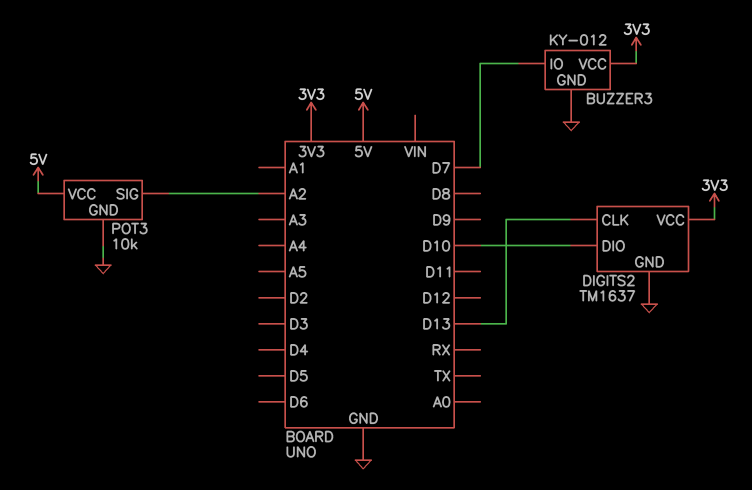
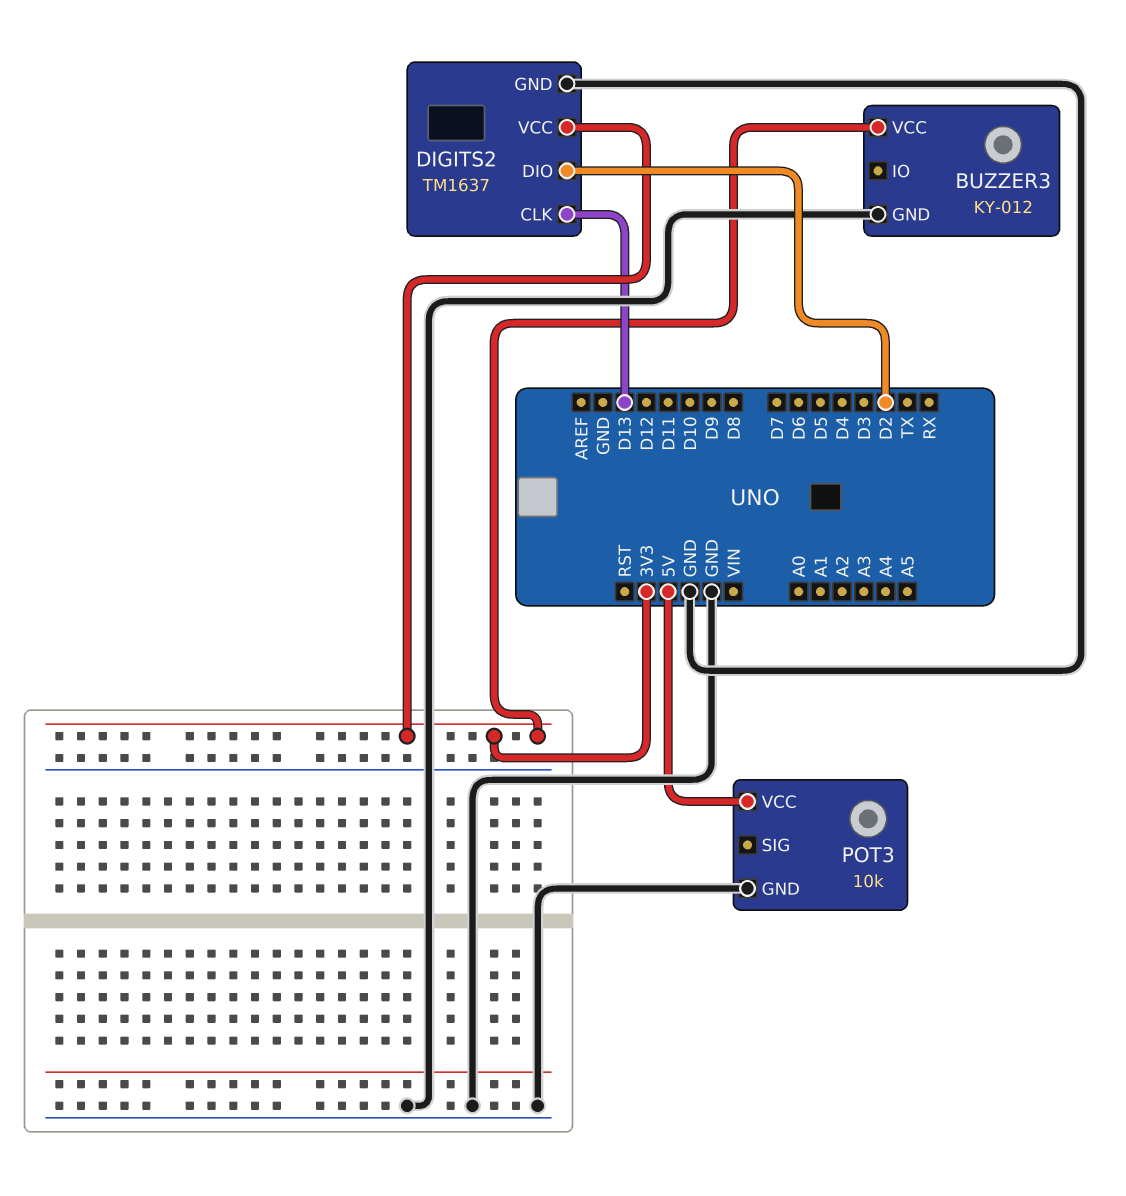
BUZZER3 pin IO: D7 -> none
DIGITS2 pin DIO: D10 -> D2
POT3 pin SIG: A2 -> none

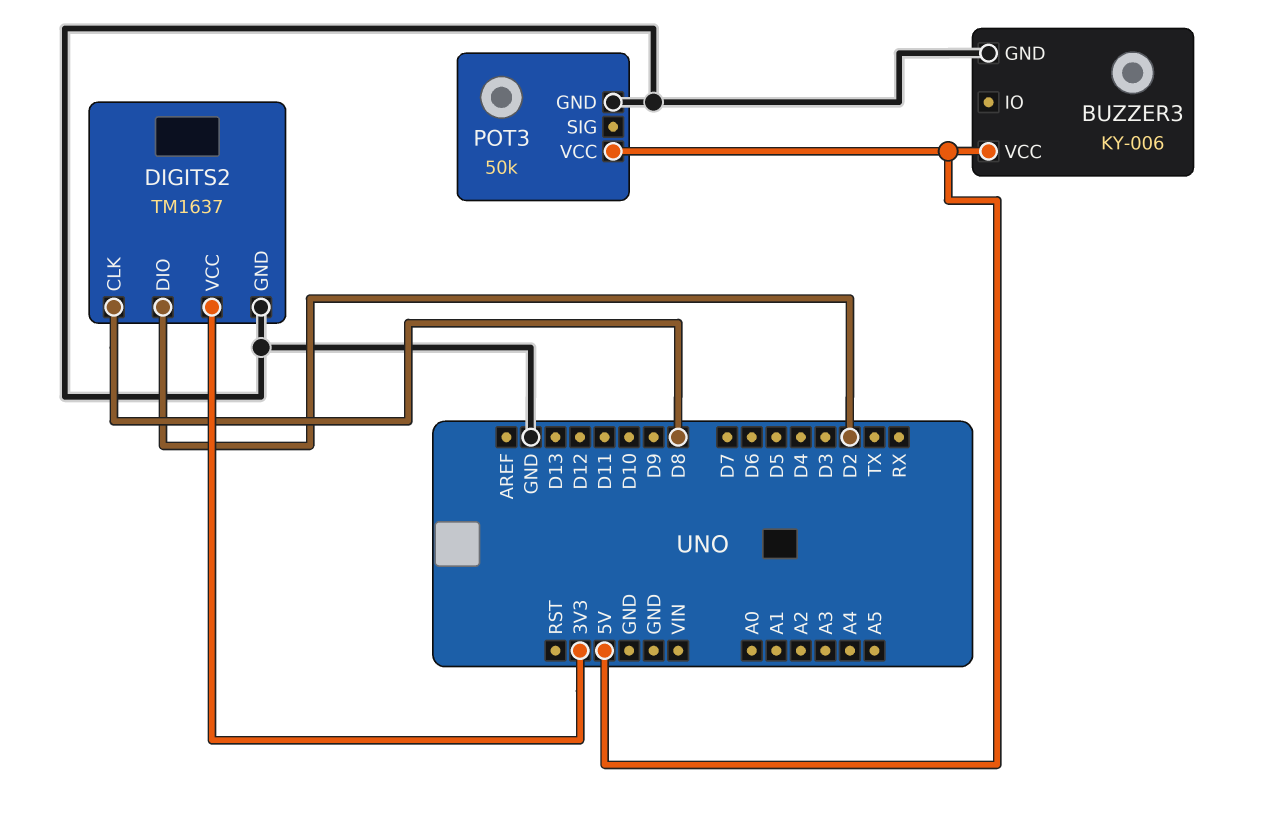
BUZZER3: KY-012 -> KY-006
BUZZER3 pin VCC: 3V3 -> 5V
DIGITS2 pin CLK: D13 -> D8
POT3: 10k -> 50k

